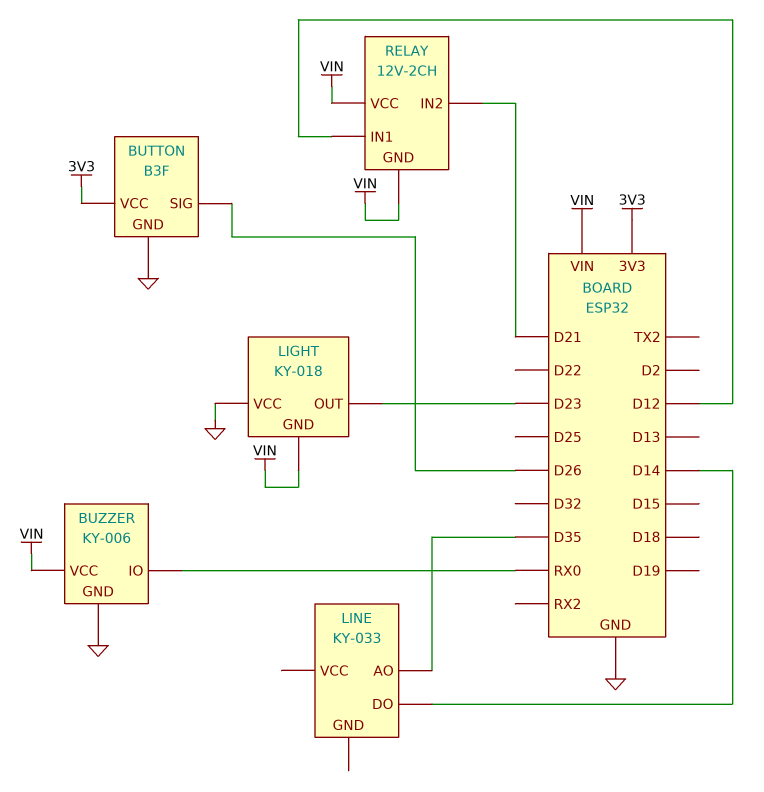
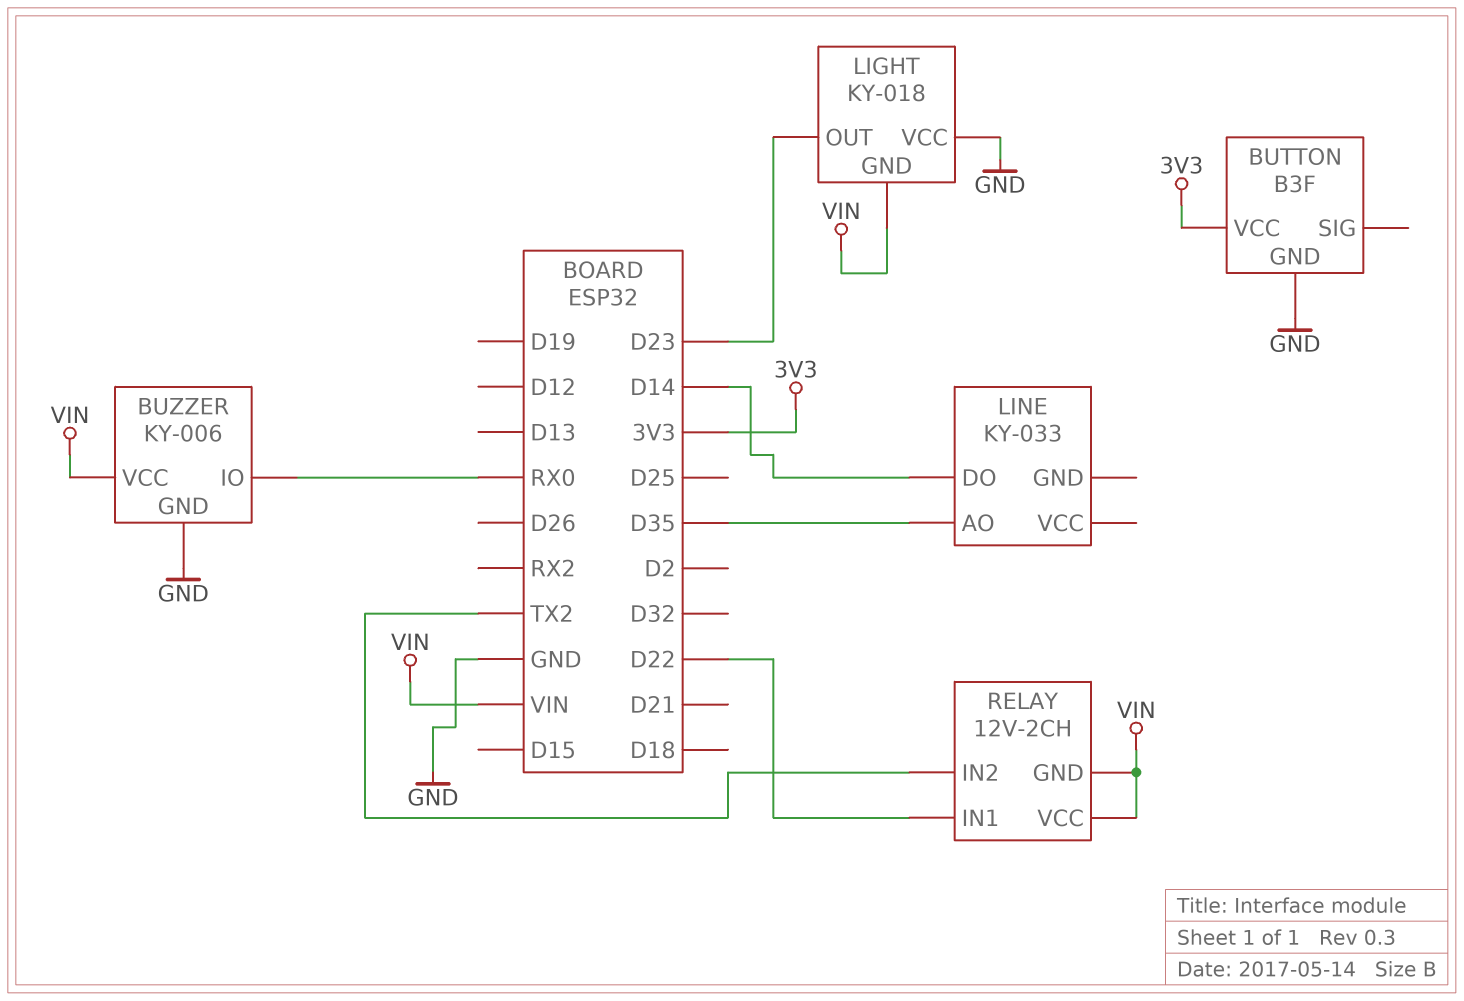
BUTTON pin SIG: D26 -> none
RELAY pin IN1: D12 -> D22
RELAY pin IN2: D21 -> TX2

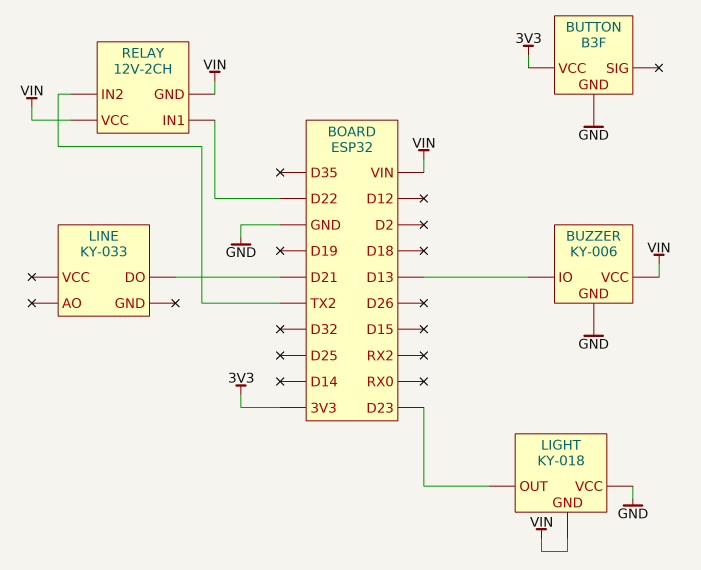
BUZZER pin IO: RX0 -> D13
LINE pin AO: D35 -> none
LINE pin DO: D14 -> D21

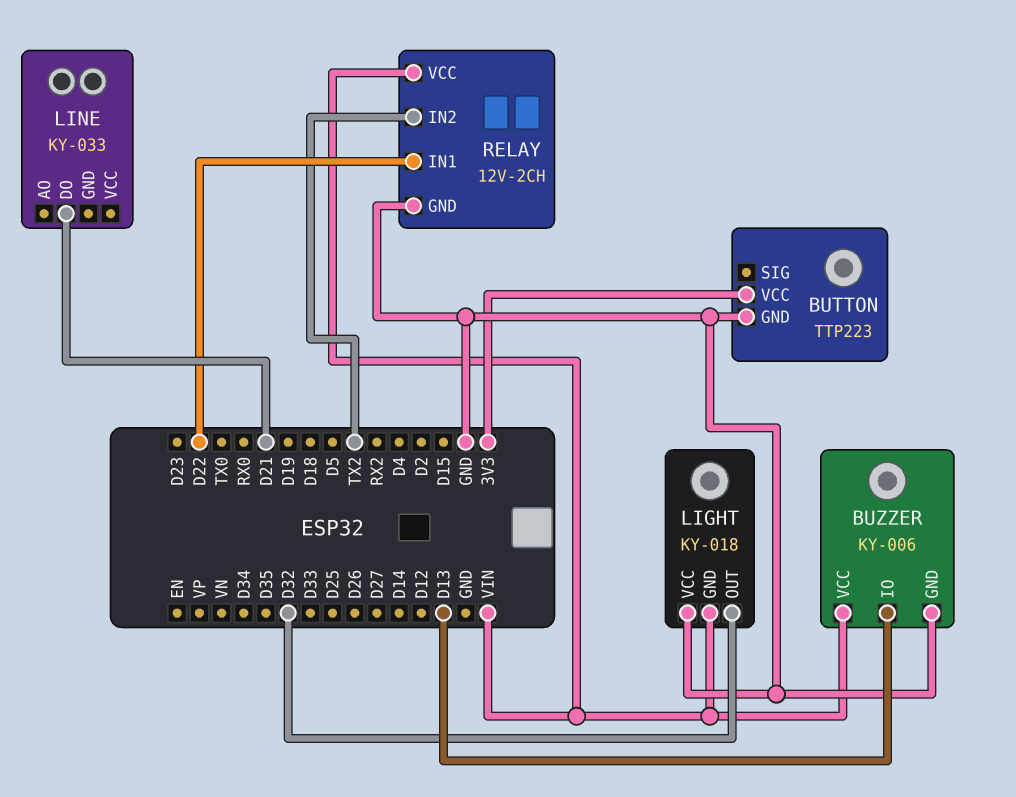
BUTTON: B3F -> TTP223
LIGHT pin OUT: D23 -> D32
RELAY pin GND: VIN -> GND

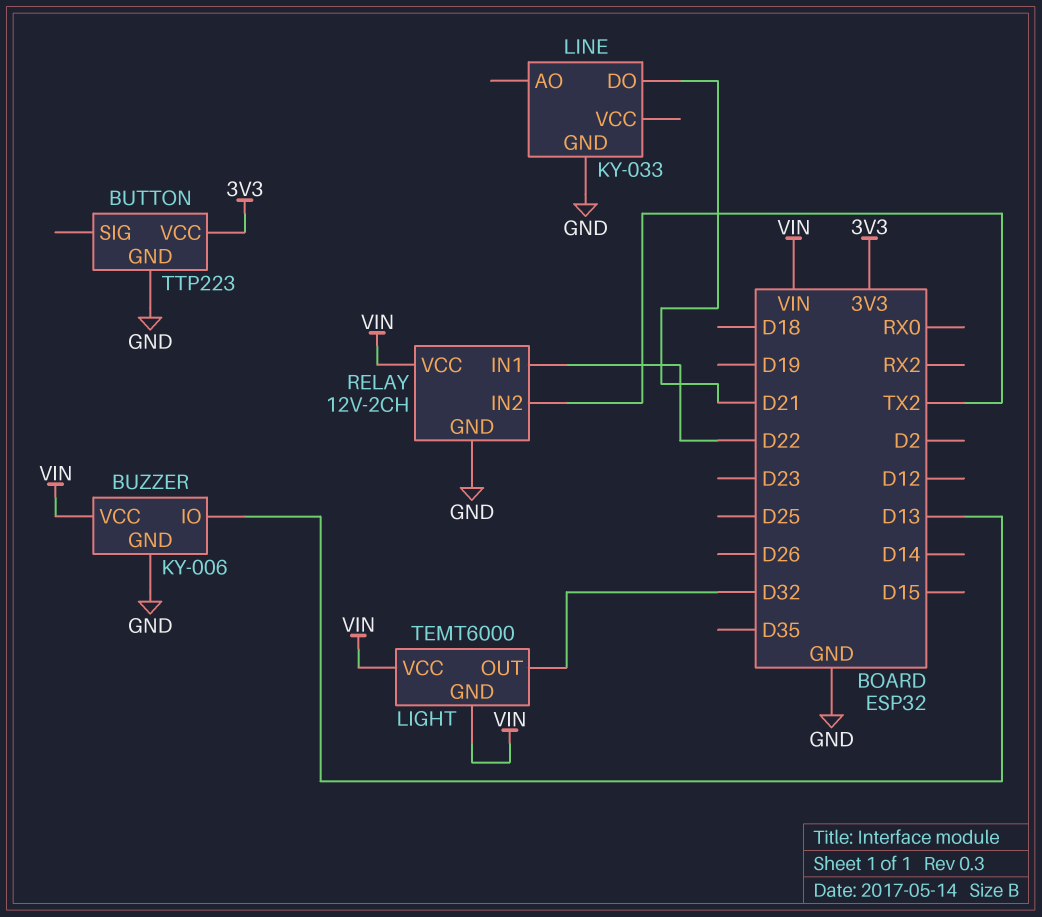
LIGHT: KY-018 -> TEMT6000
LIGHT pin VCC: GND -> VIN
LINE pin GND: none -> GND

